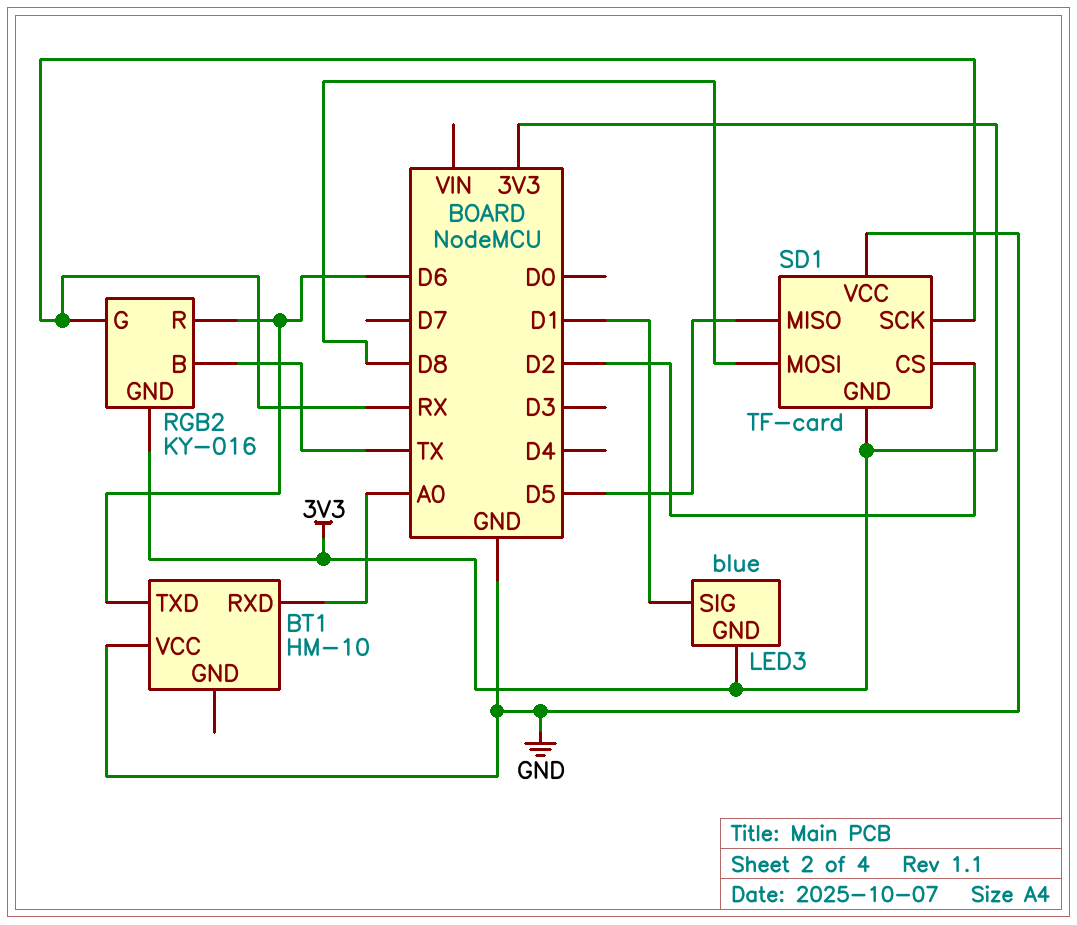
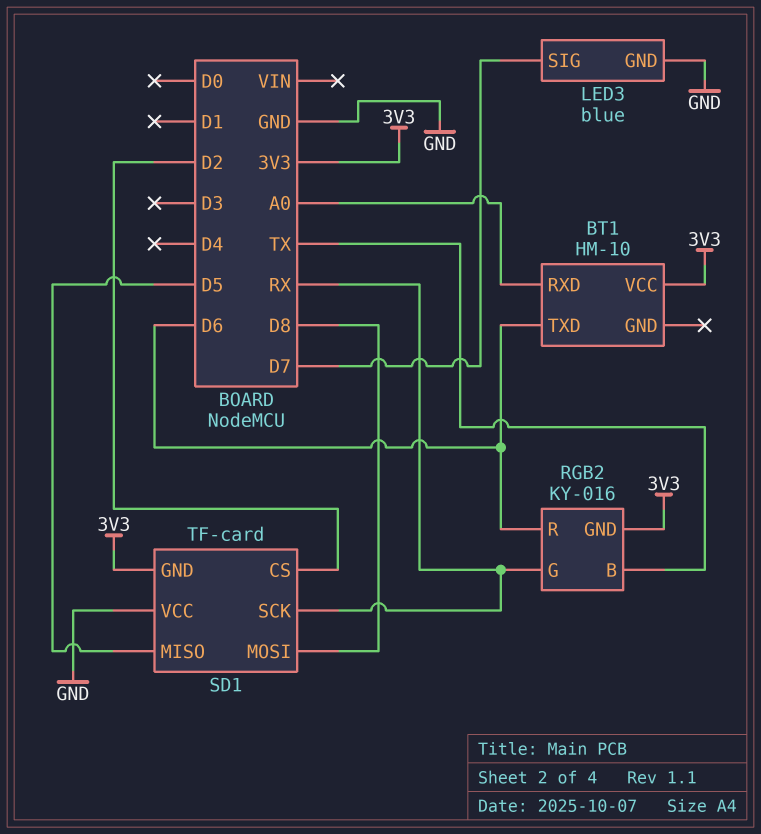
BT1 pin VCC: GND -> 3V3
LED3 pin GND: 3V3 -> GND
LED3 pin SIG: D1 -> D7

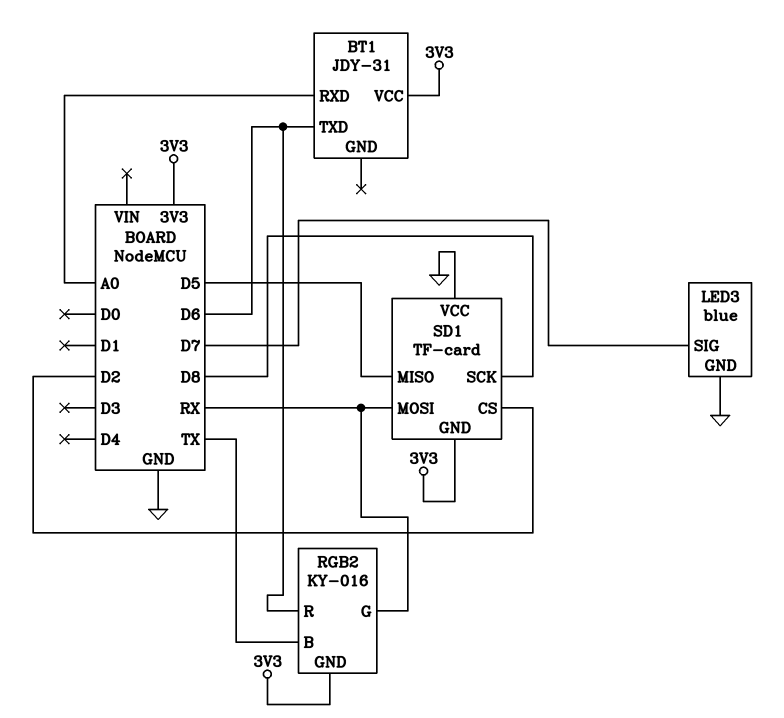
BT1: HM-10 -> JDY-31
SD1 pin MOSI: D8 -> RX
SD1 pin SCK: RX -> D8

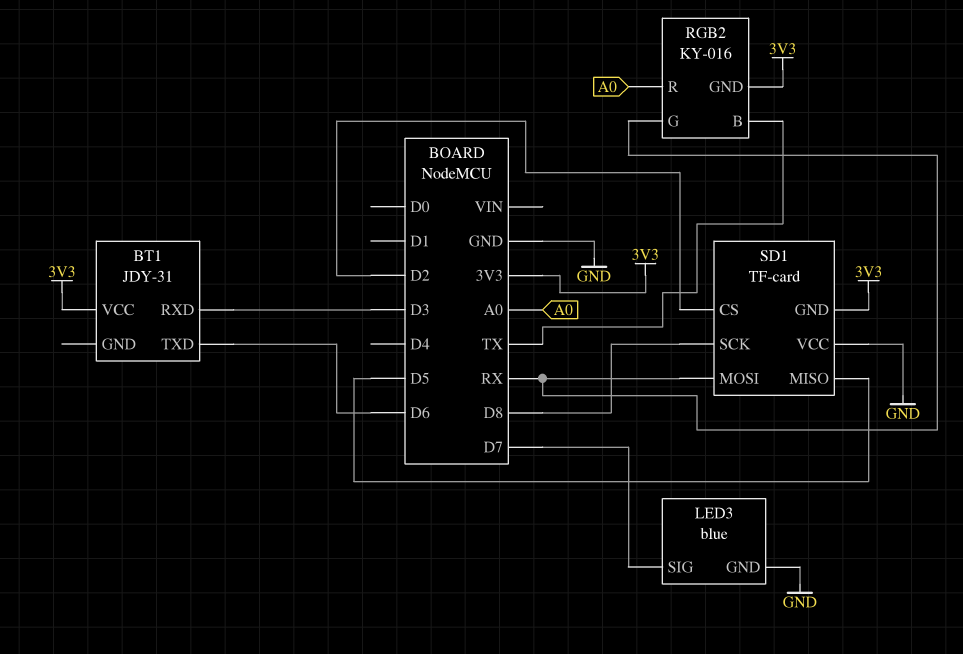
BT1 pin RXD: A0 -> D3
RGB2 pin R: D6 -> A0

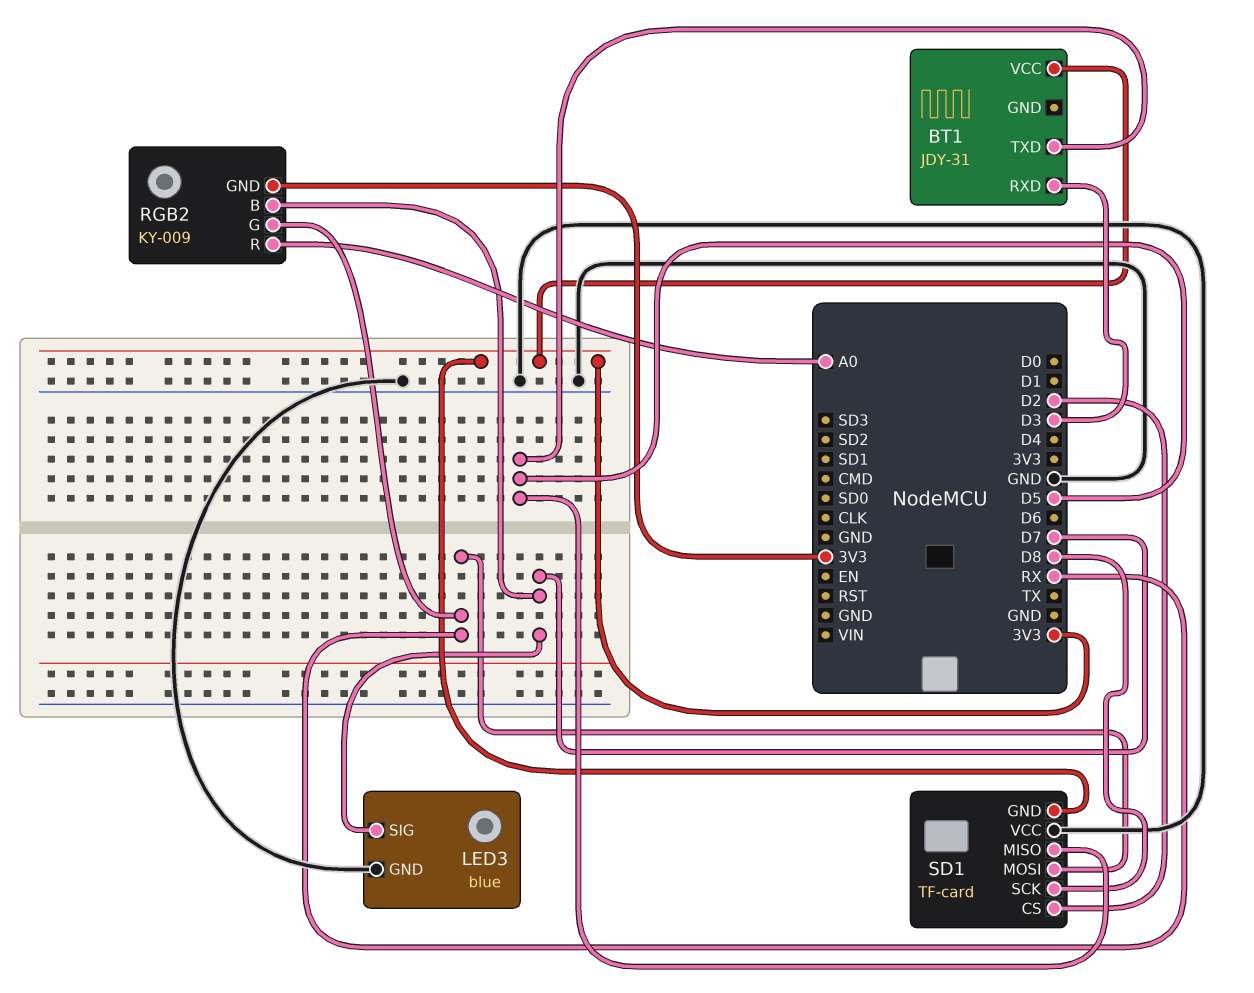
BT1 pin TXD: D6 -> D5
RGB2: KY-016 -> KY-009
RGB2 pin B: TX -> D7

